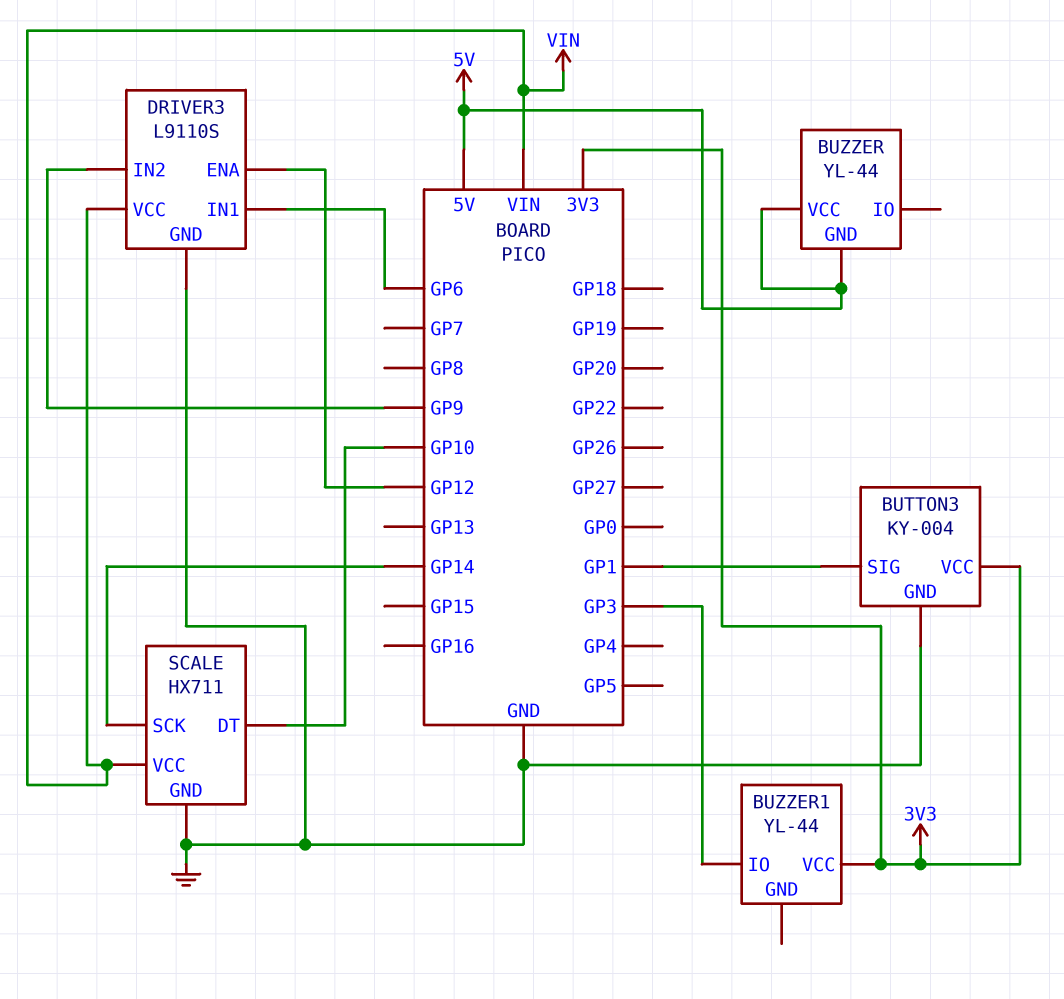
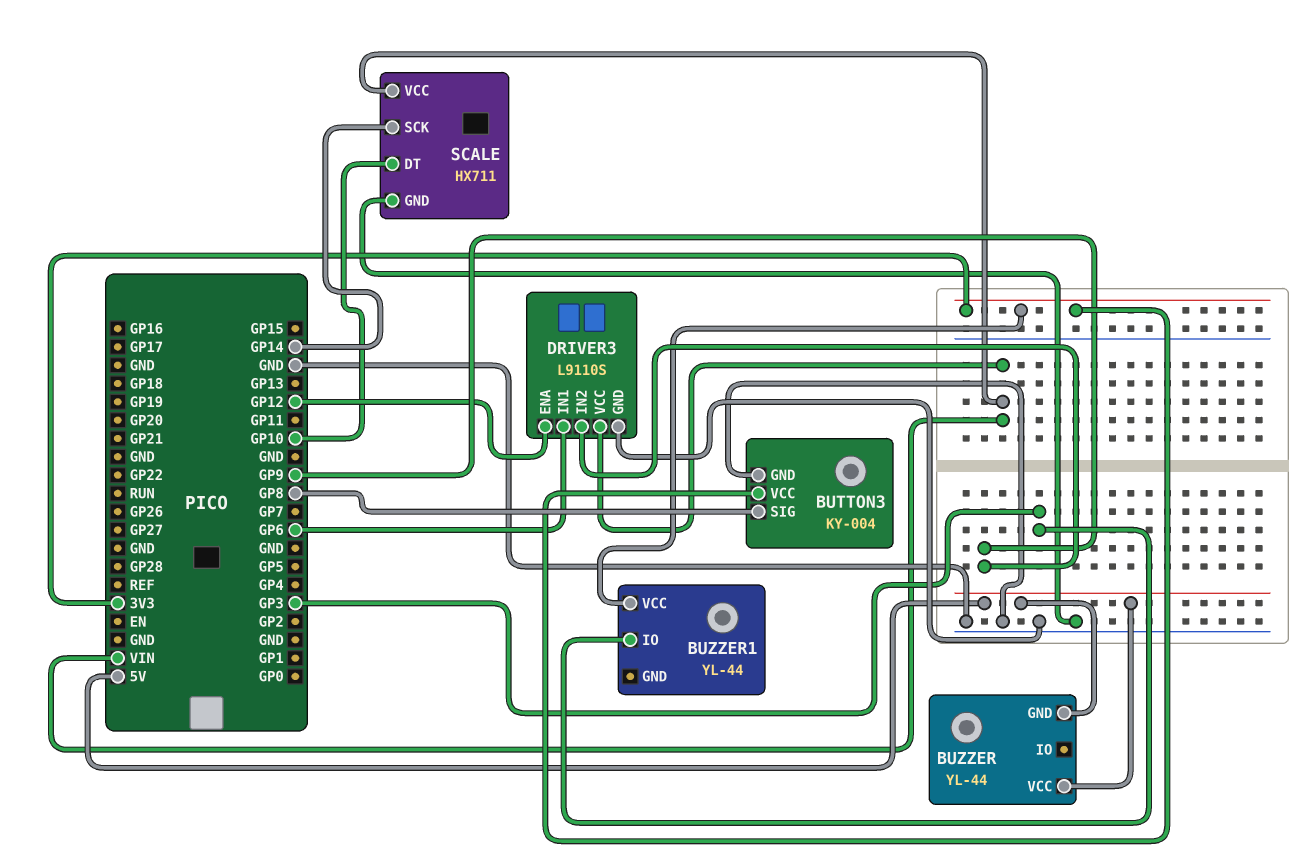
BUTTON3 pin SIG: GP1 -> GP8

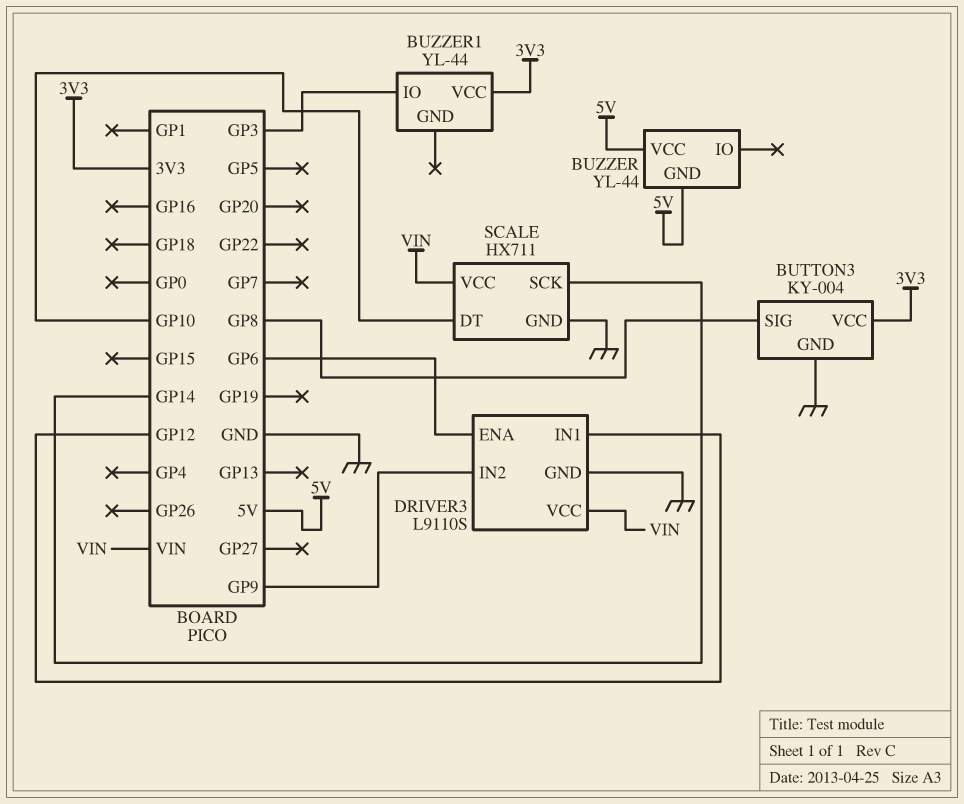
DRIVER3 pin ENA: GP12 -> GP6
DRIVER3 pin IN1: GP6 -> GP12

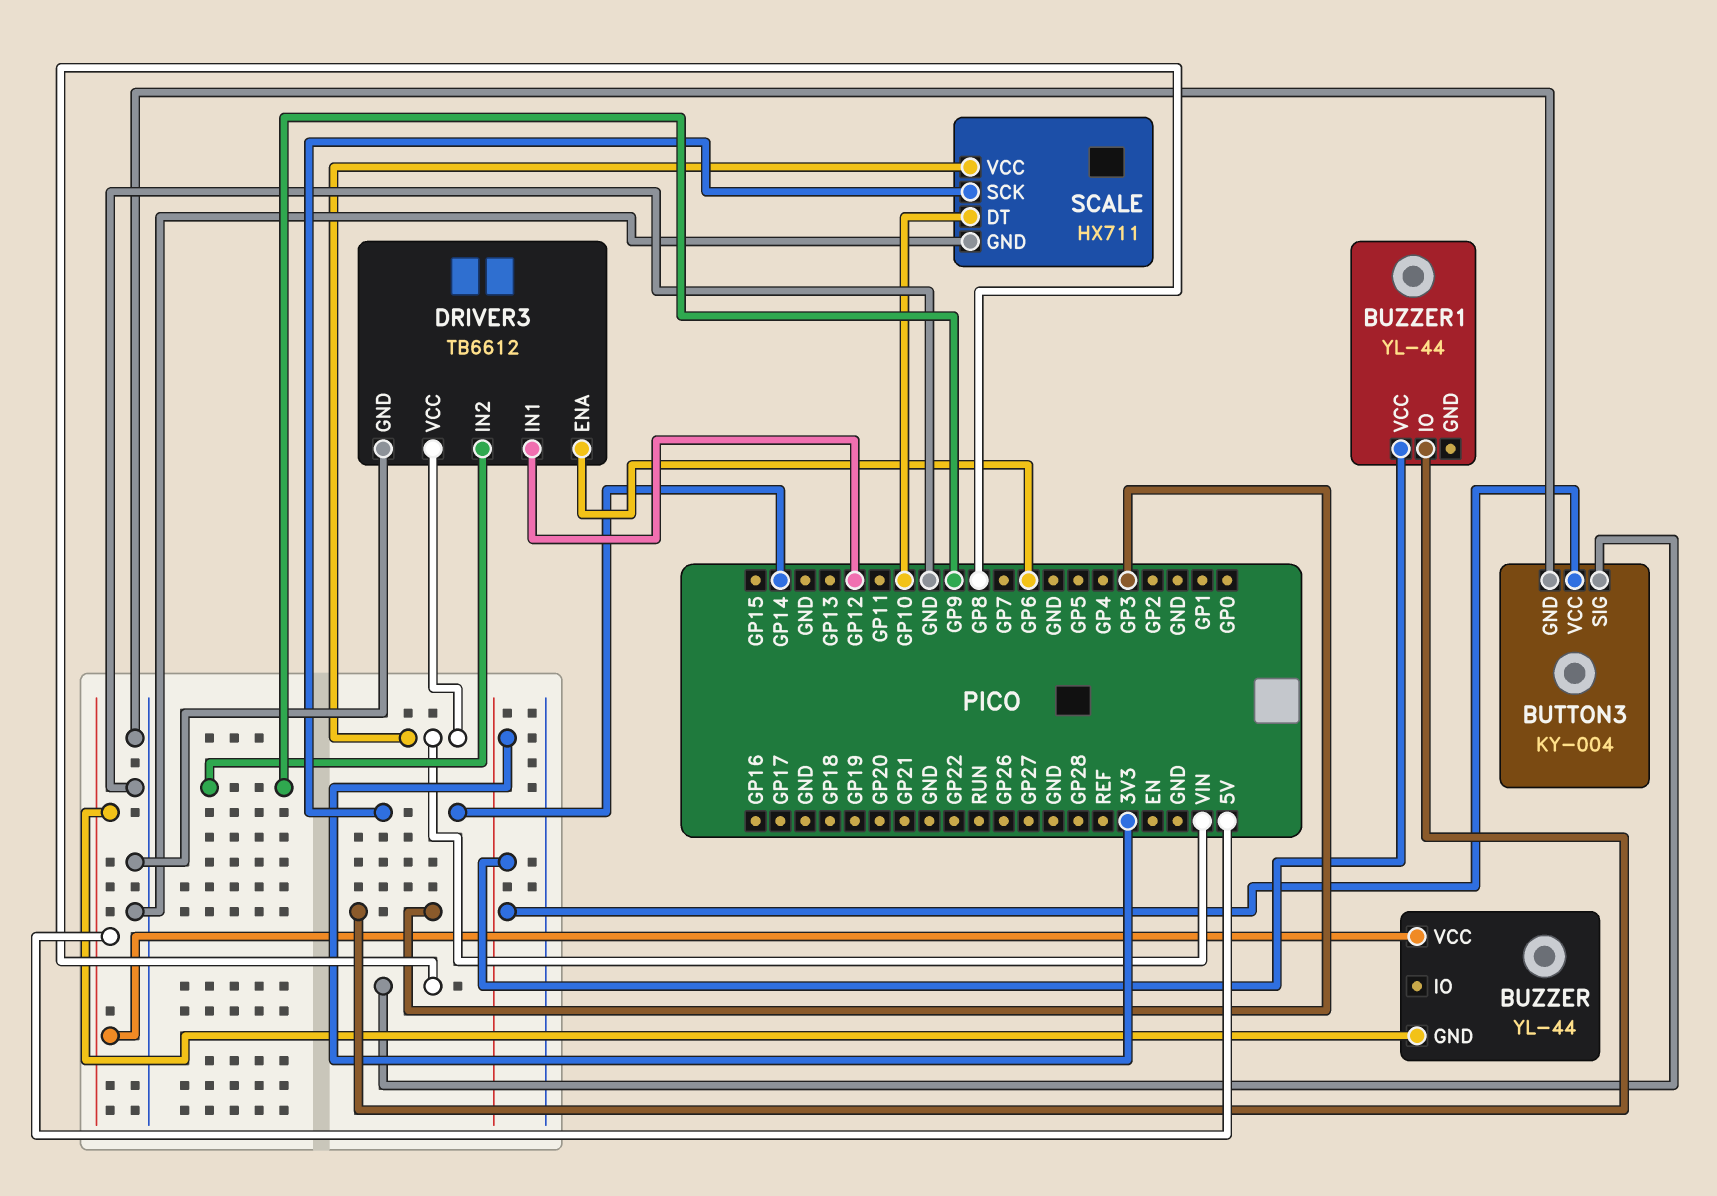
DRIVER3: L9110S -> TB6612

